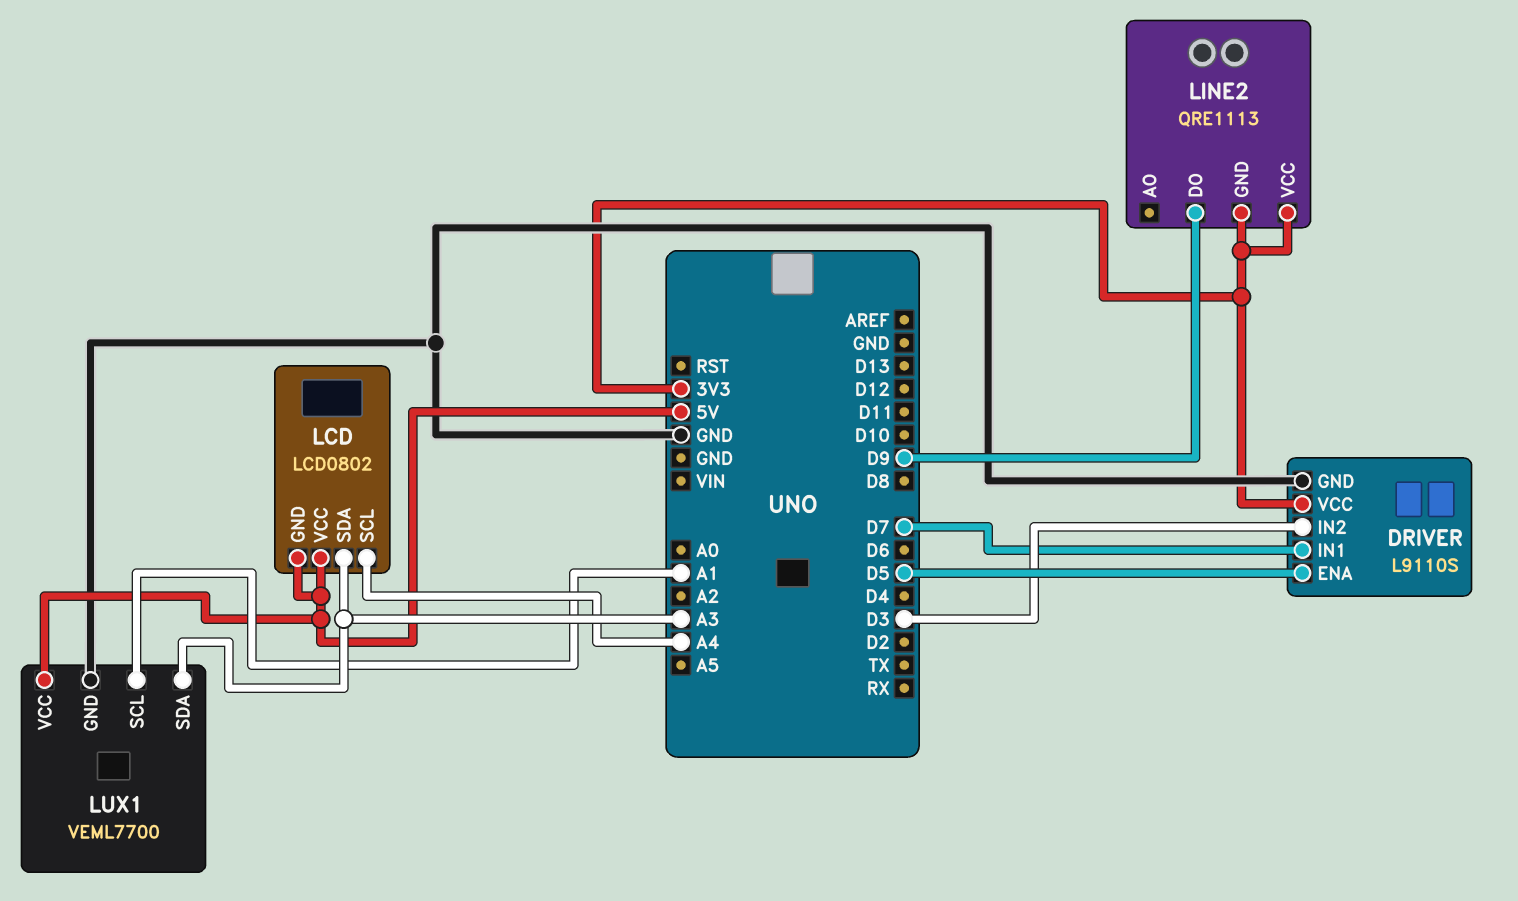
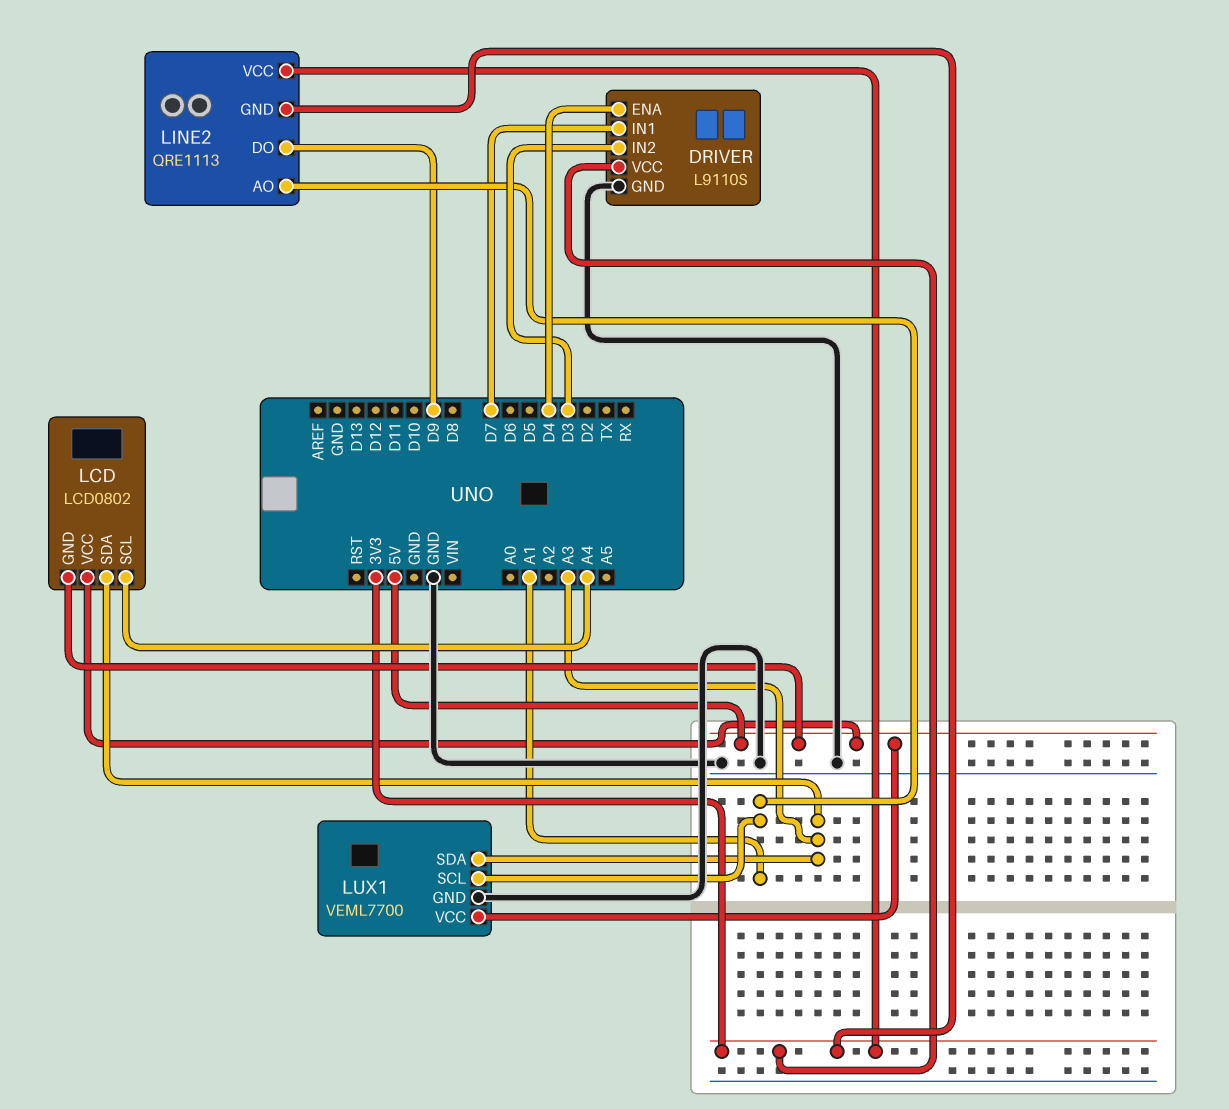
DRIVER pin ENA: D5 -> D4
LINE2 pin AO: none -> A1

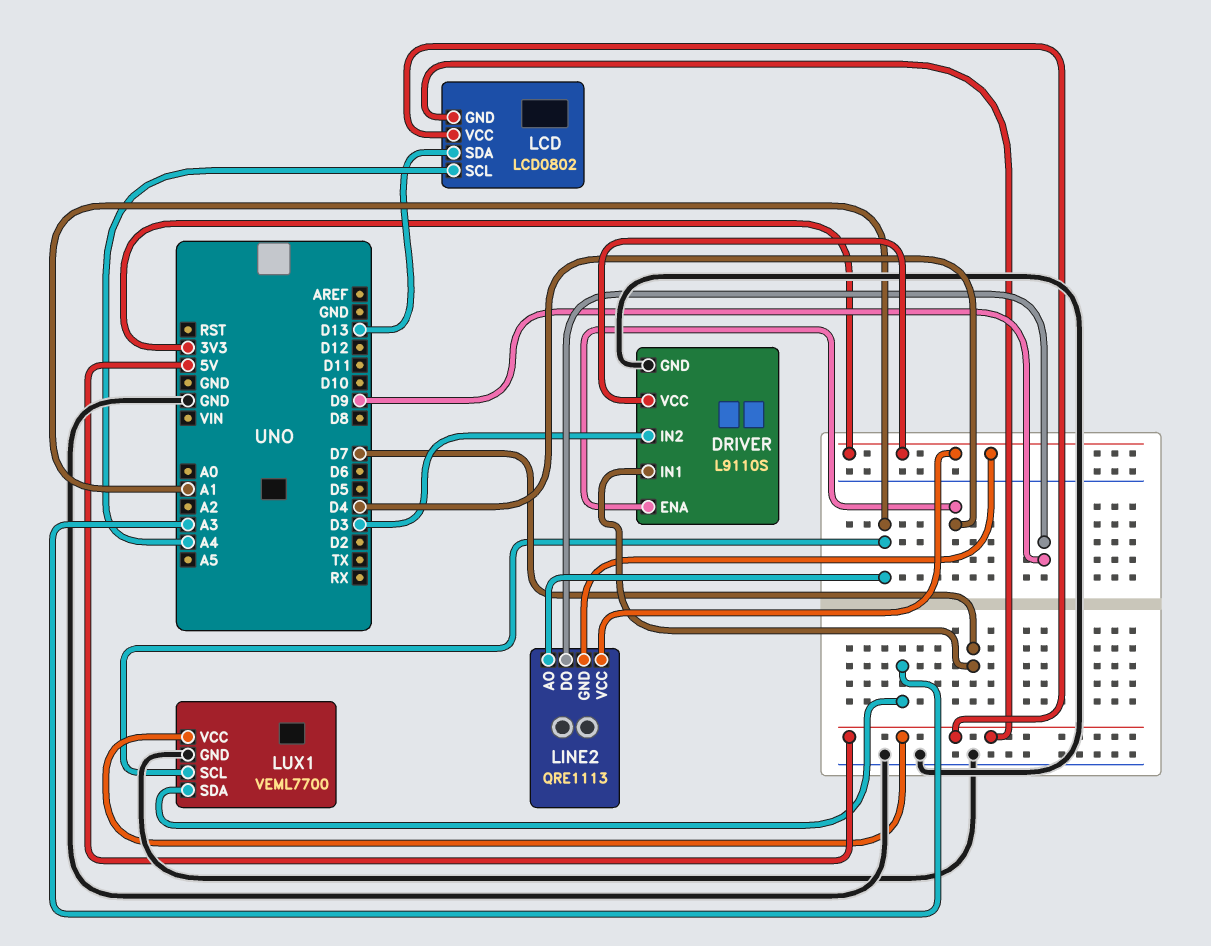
LCD pin SDA: A3 -> D13

